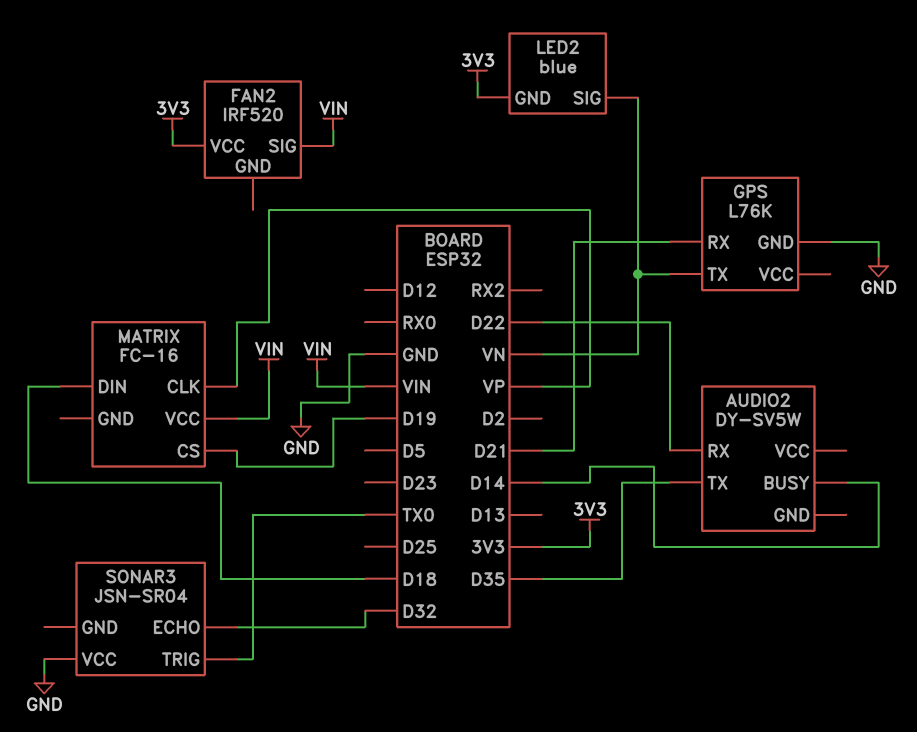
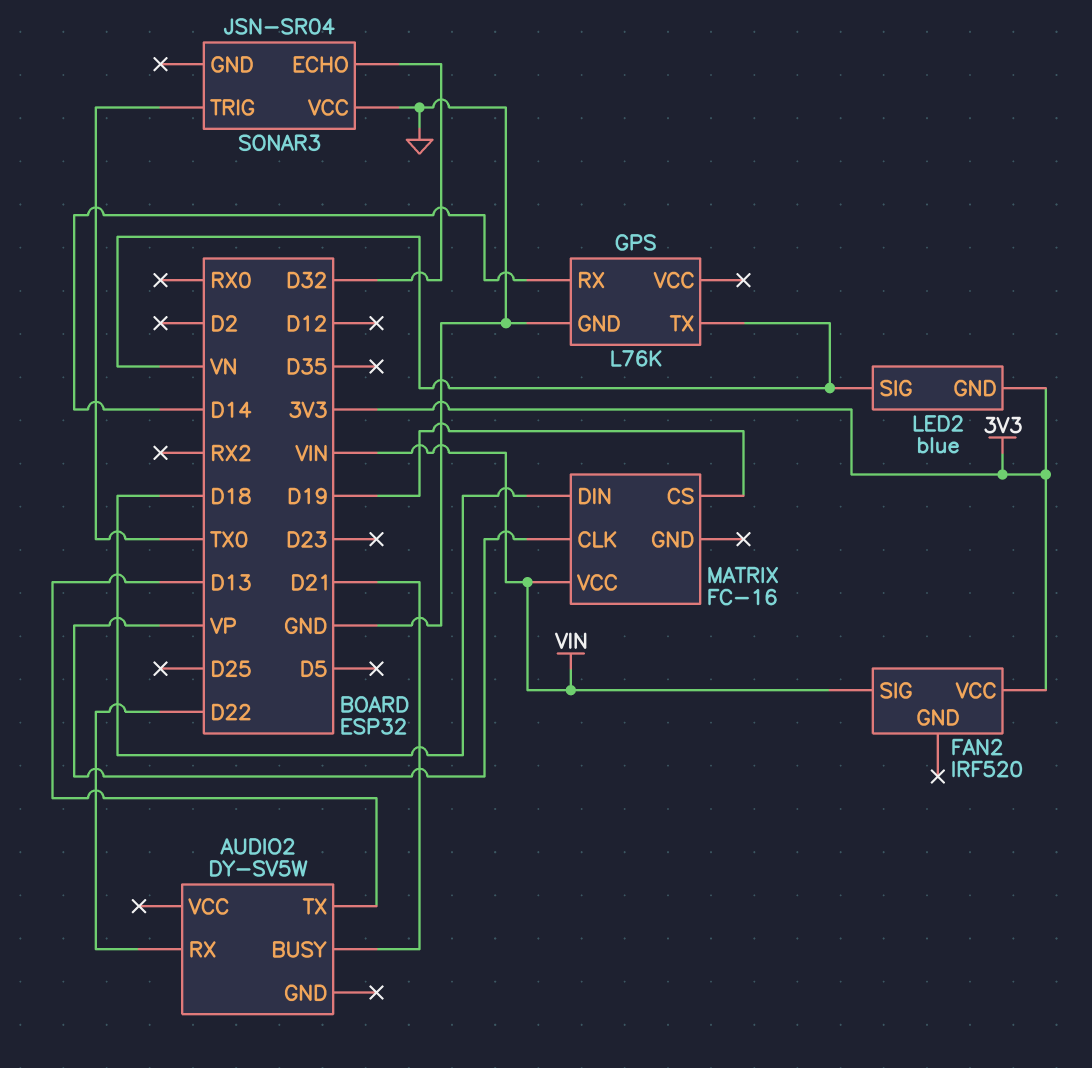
AUDIO2 pin BUSY: D14 -> D21
AUDIO2 pin TX: D35 -> D13
GPS pin RX: D21 -> D14

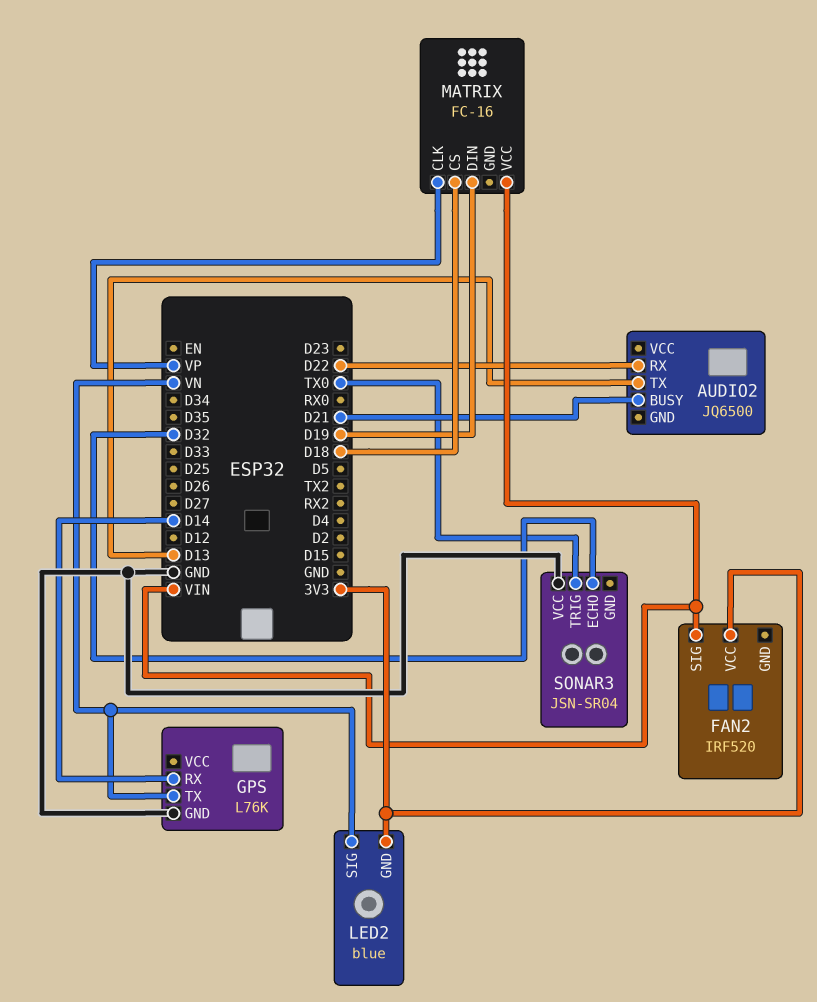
AUDIO2: DY-SV5W -> JQ6500
MATRIX pin CS: D19 -> D18
MATRIX pin DIN: D18 -> D19

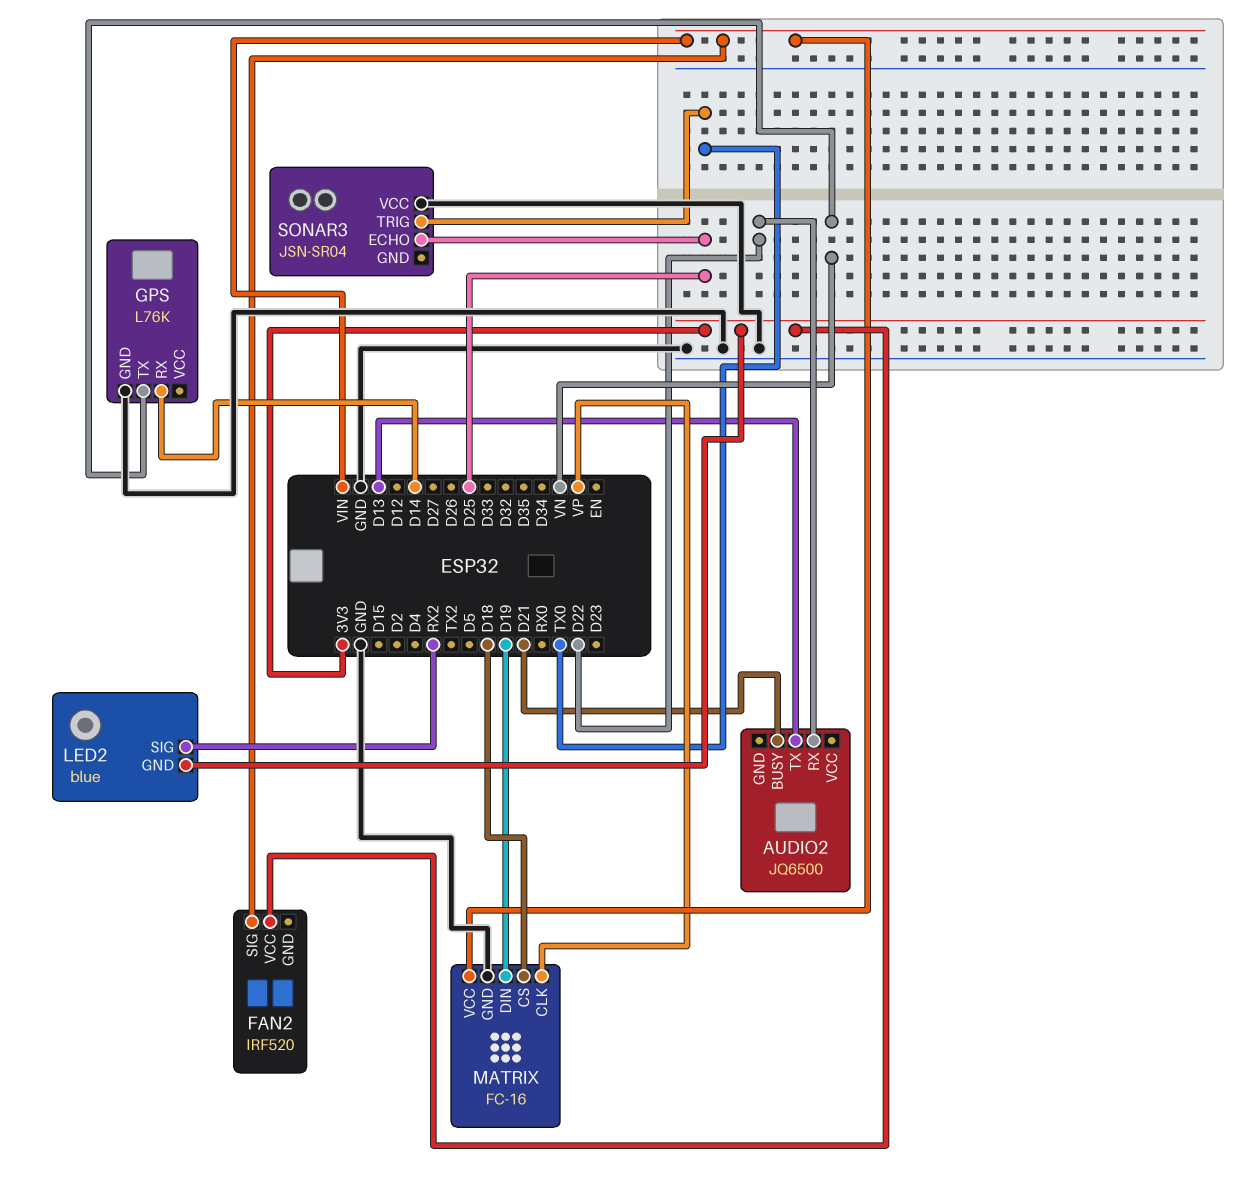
LED2 pin SIG: VN -> RX2
MATRIX pin GND: none -> GND
SONAR3 pin ECHO: D32 -> D25

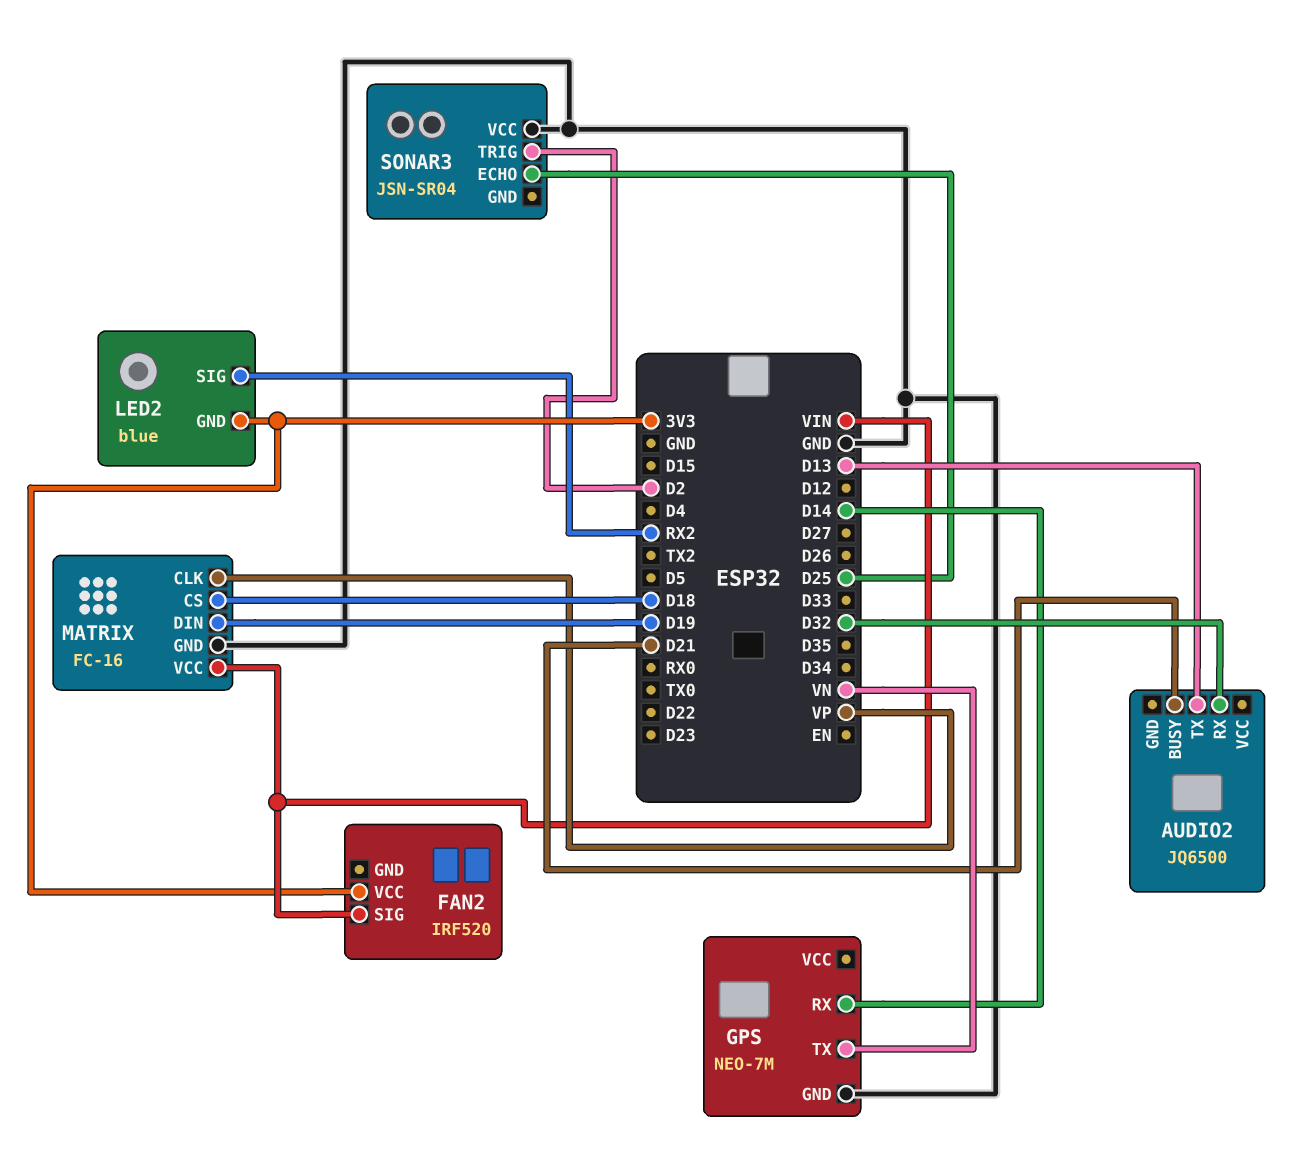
AUDIO2 pin RX: D22 -> D32
GPS: L76K -> NEO-7M
SONAR3 pin TRIG: TX0 -> D2

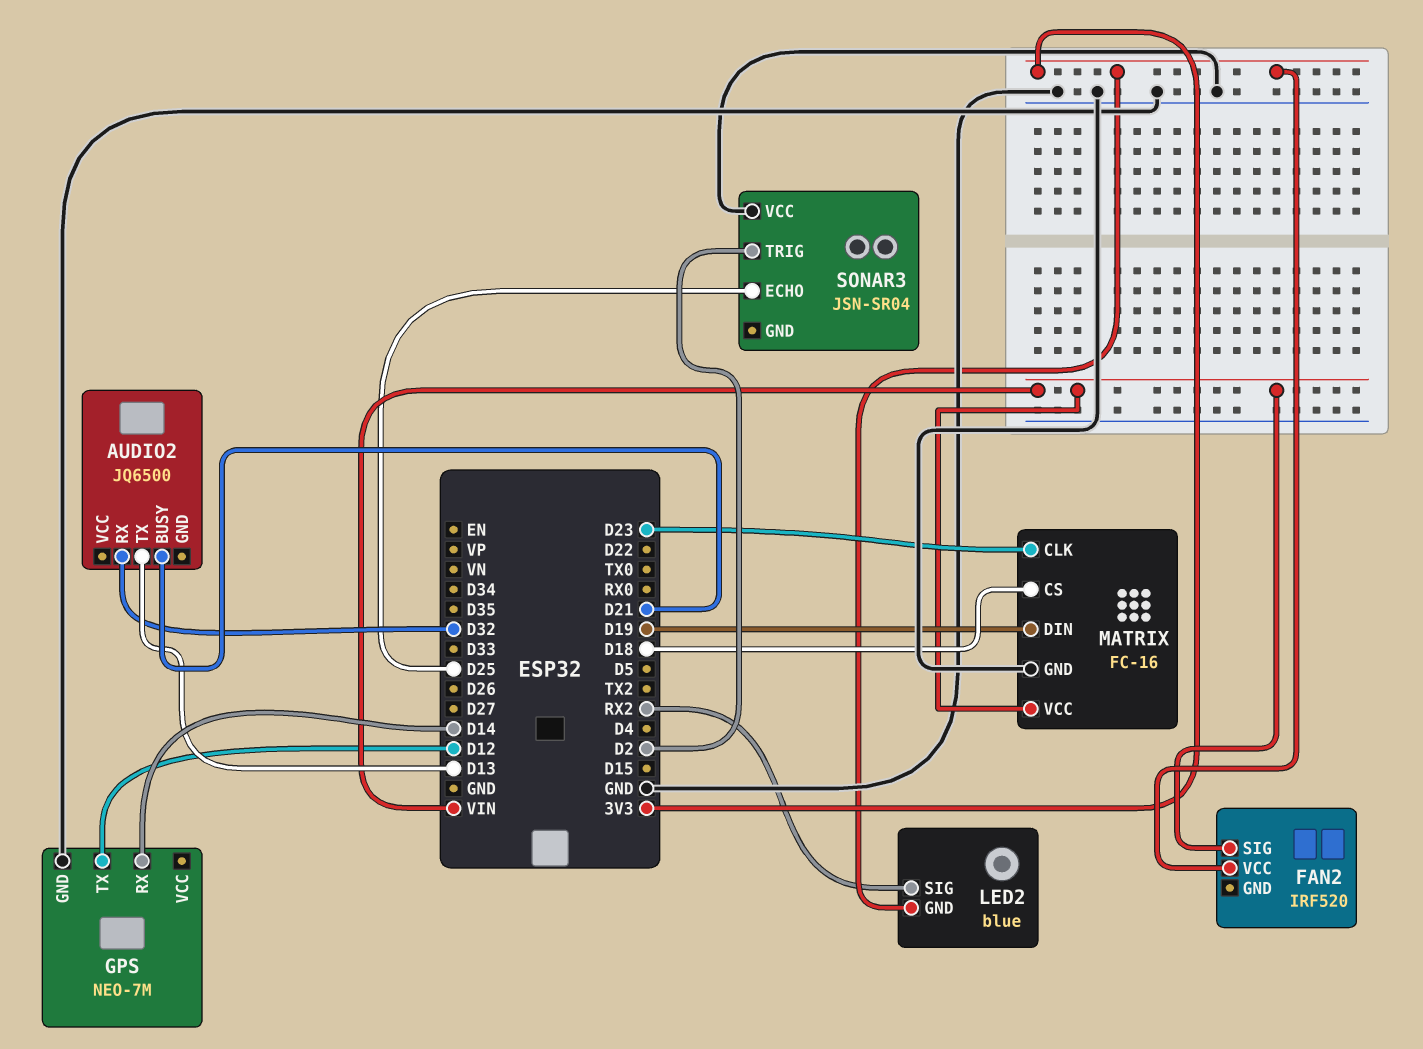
GPS pin TX: VN -> D12
MATRIX pin CLK: VP -> D23

